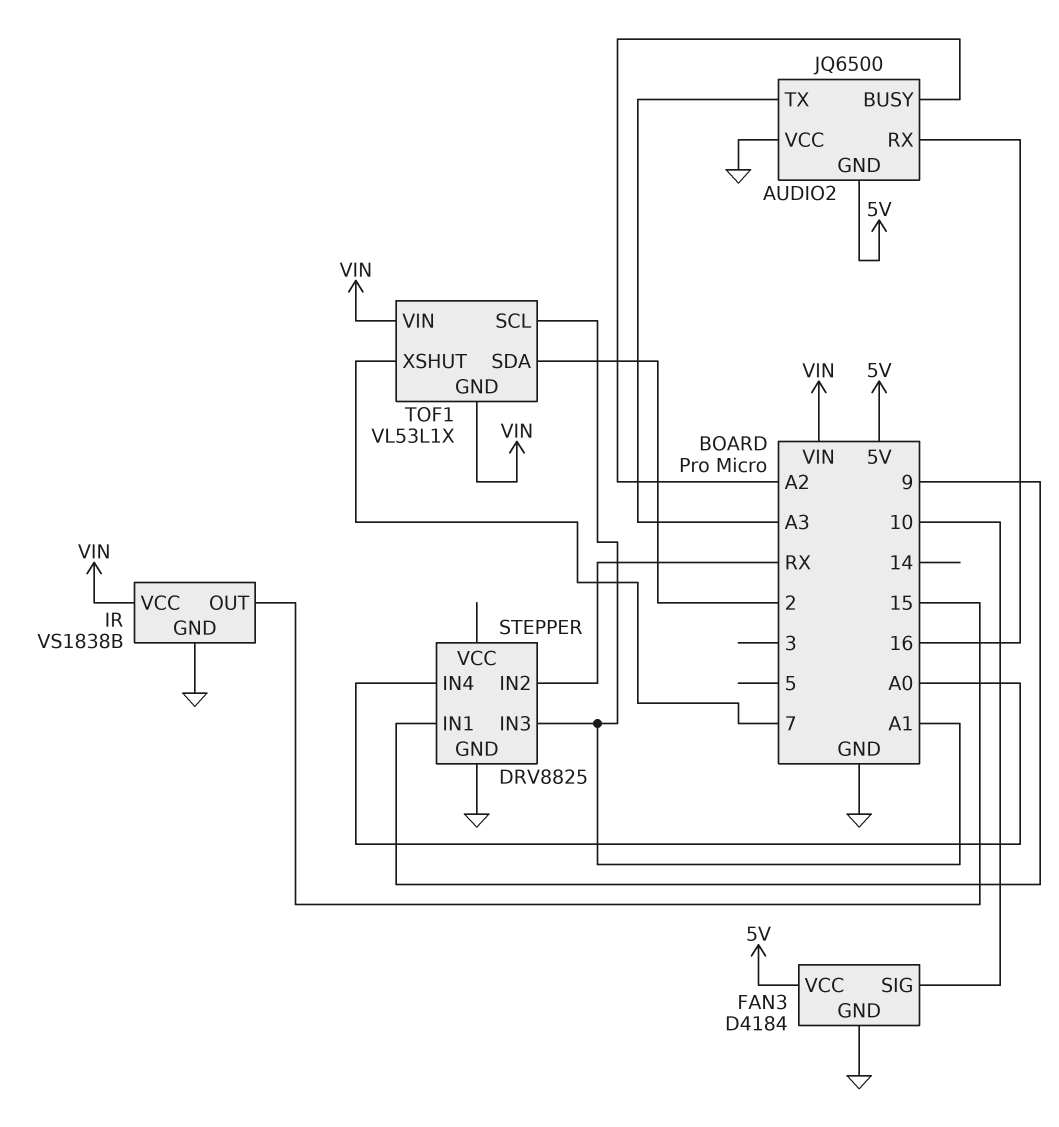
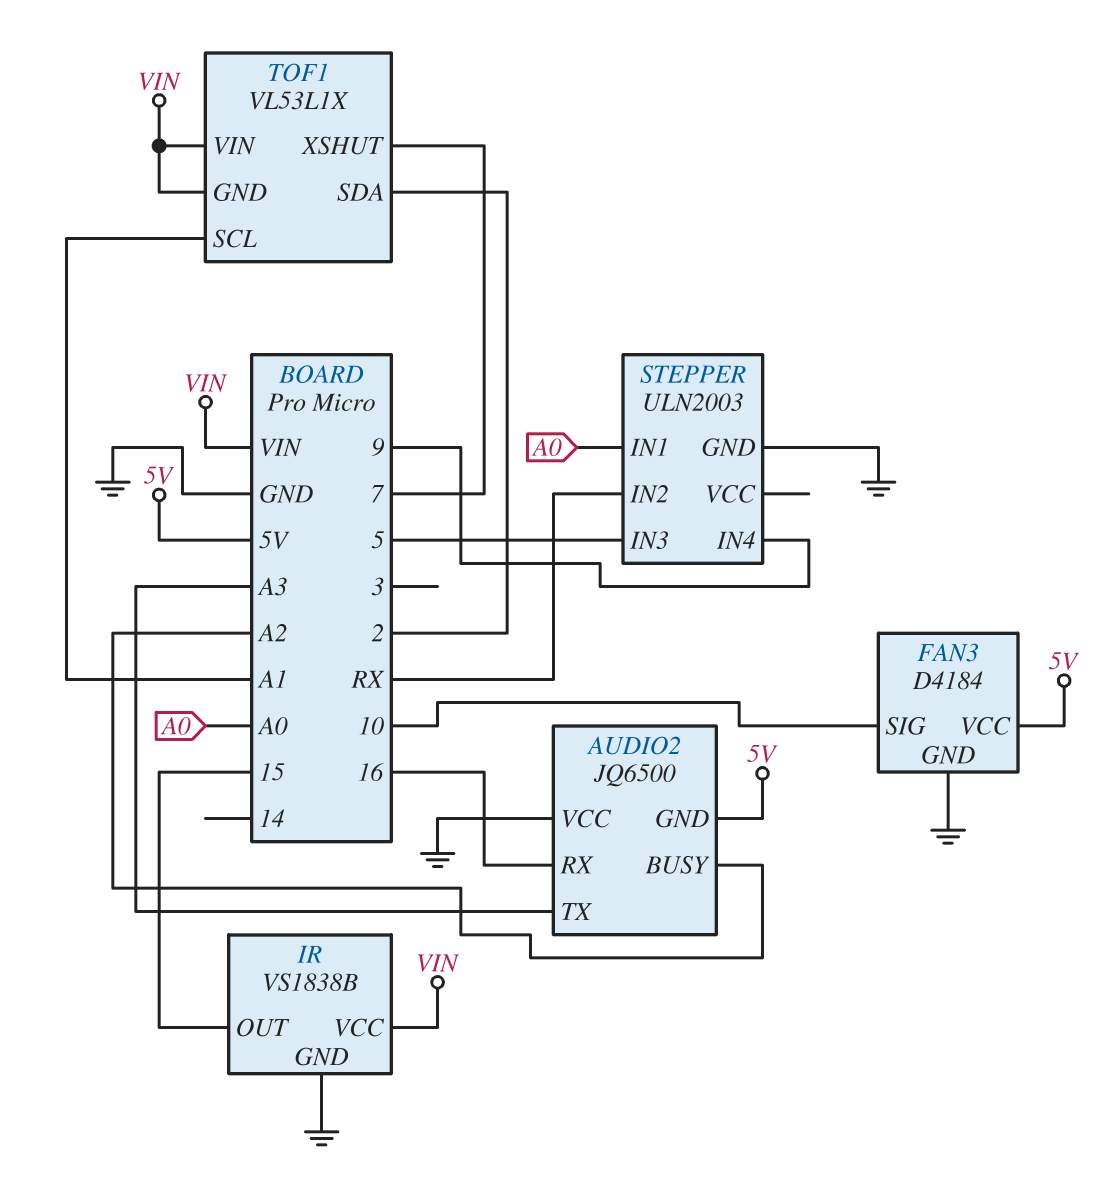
STEPPER: DRV8825 -> ULN2003
STEPPER pin IN1: 9 -> A0
STEPPER pin IN3: A1 -> 5
STEPPER pin IN4: A0 -> 9

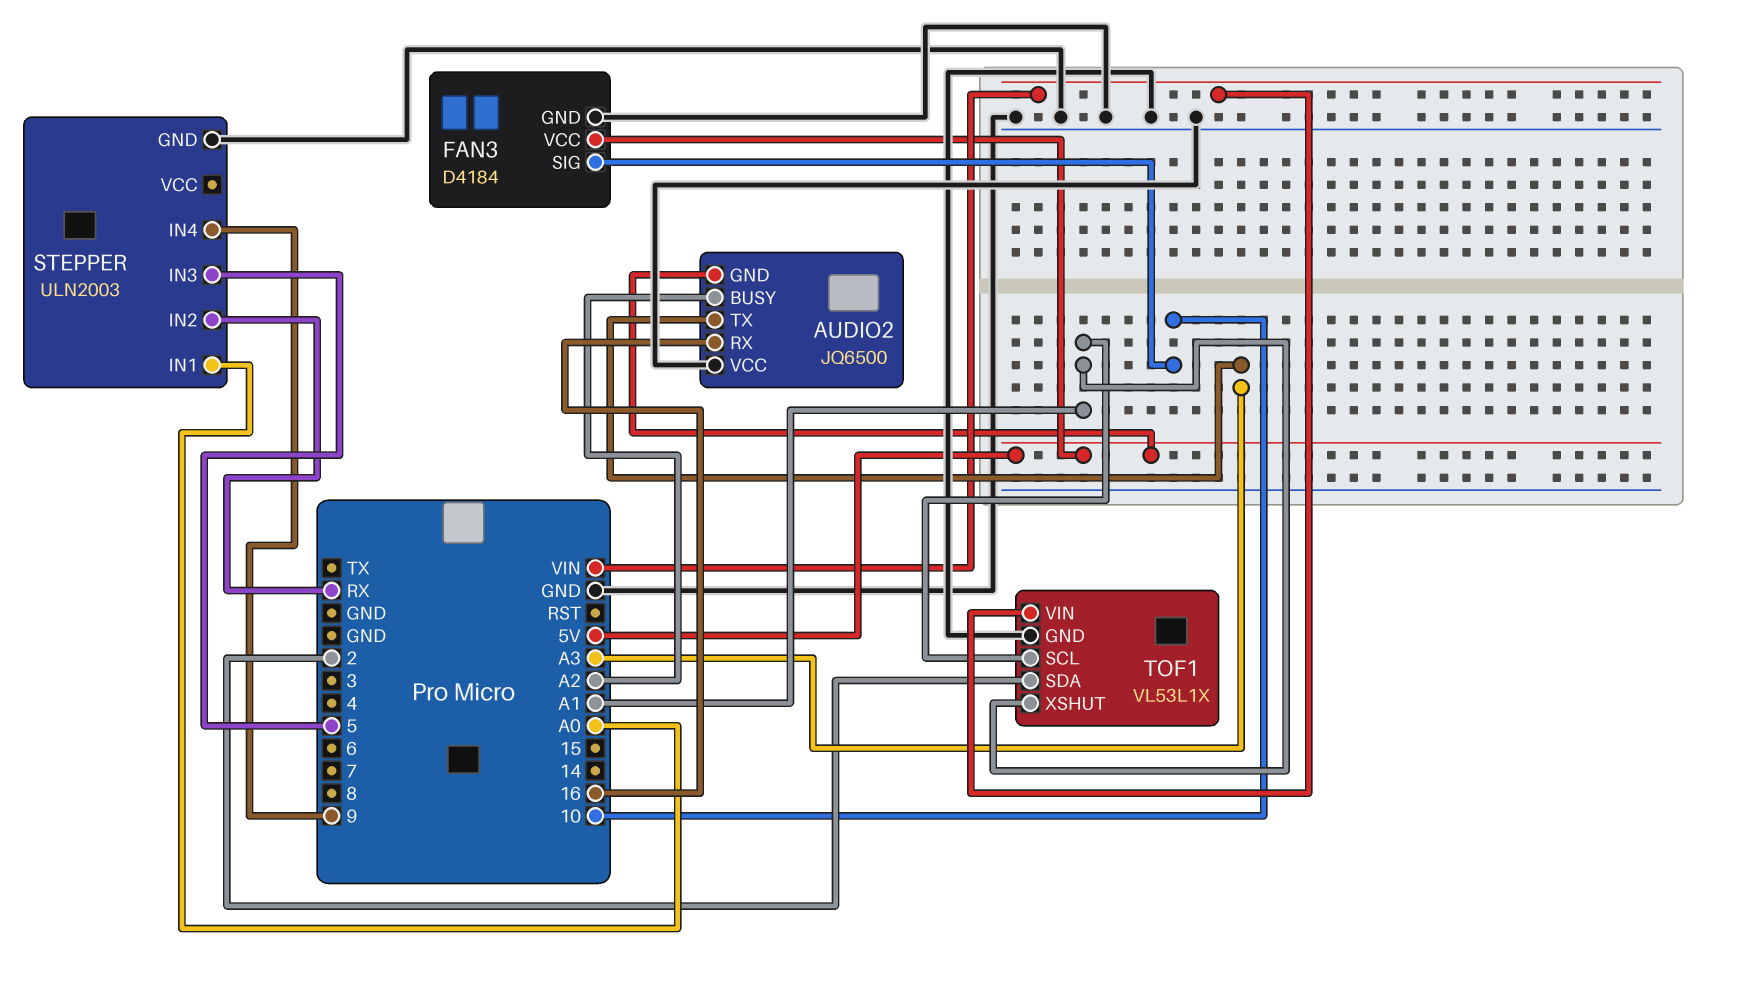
IR: VS1838B -> none
IR pin GND: GND -> none
IR pin OUT: 15 -> none
IR pin VCC: VIN -> none
TOF1 pin GND: VIN -> GND
TOF1 pin XSHUT: 7 -> A1

